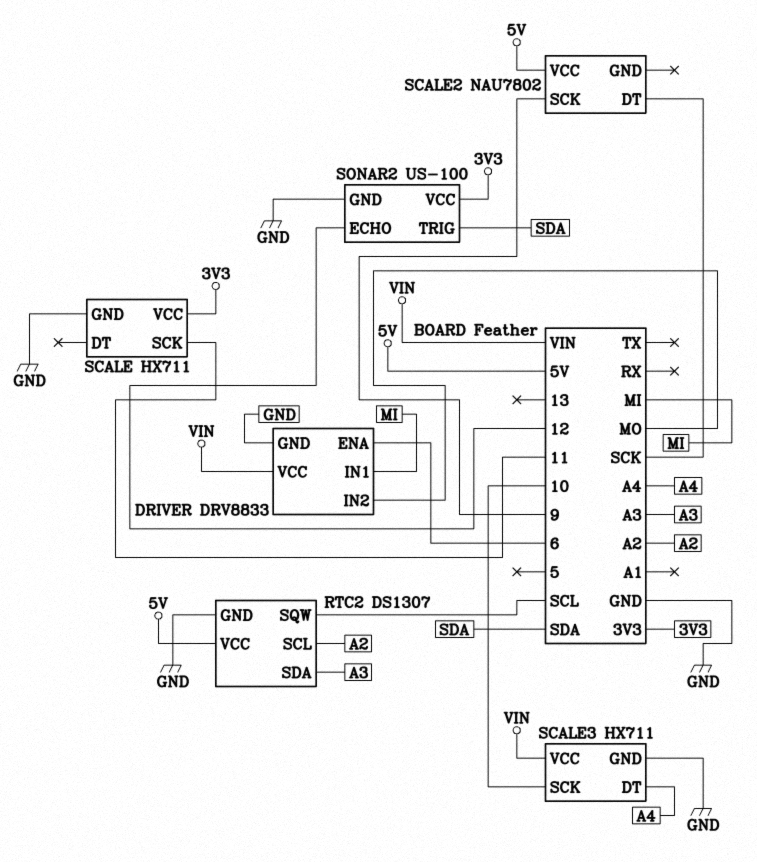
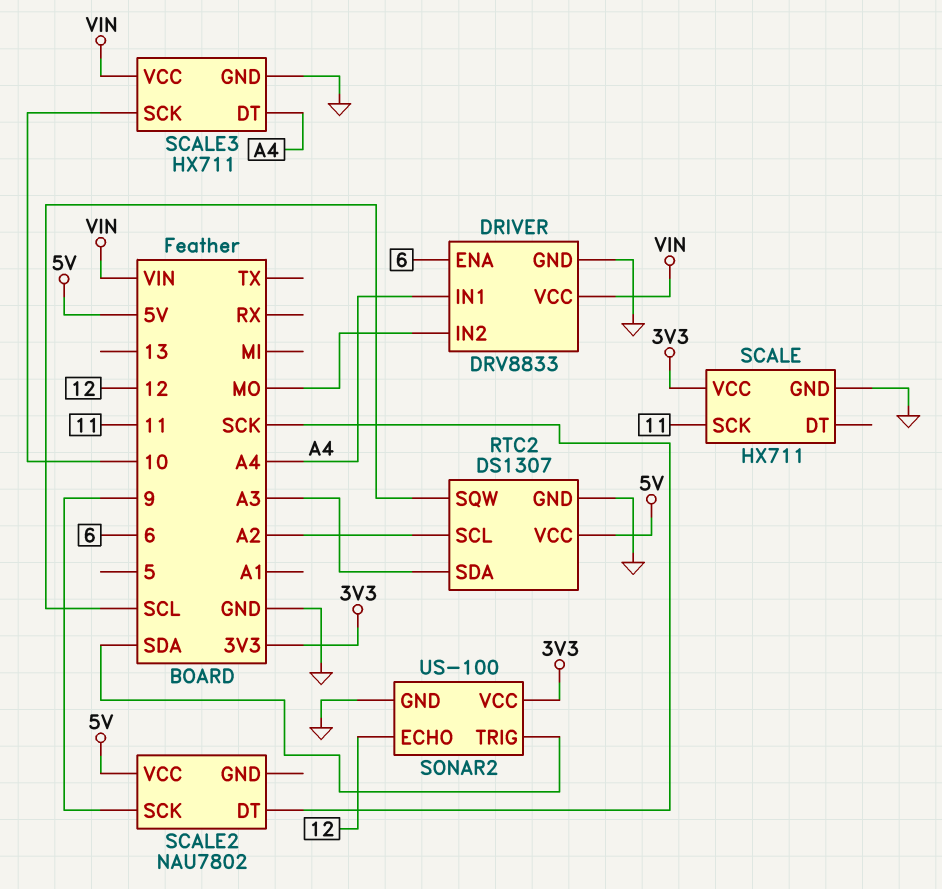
DRIVER pin IN1: MI -> A4

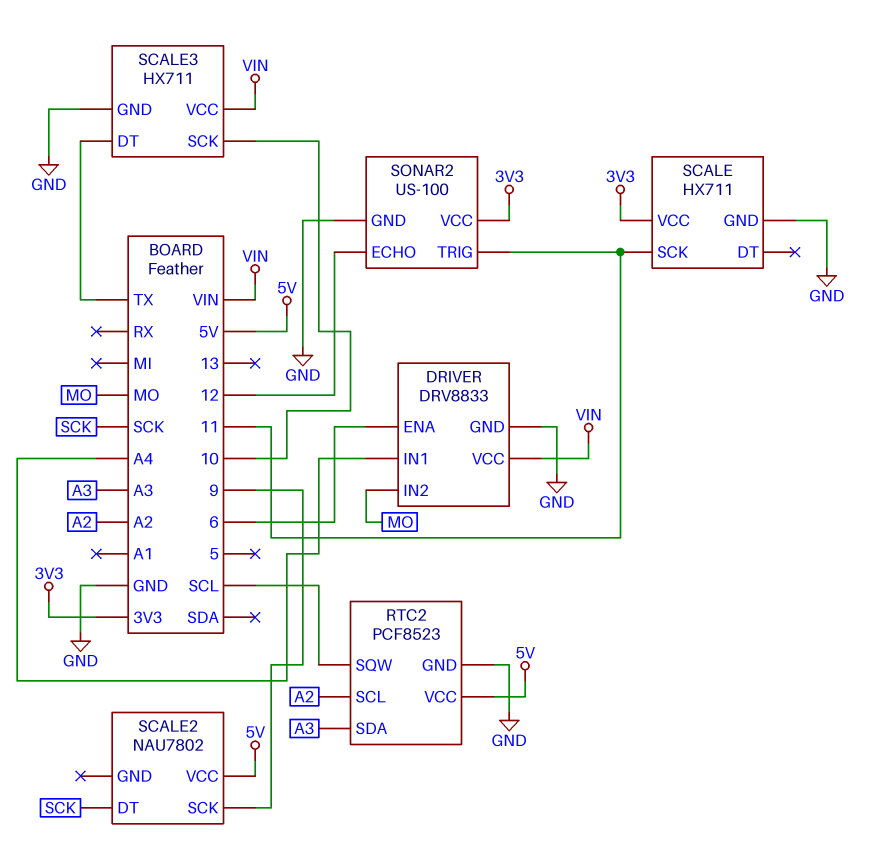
RTC2: DS1307 -> PCF8523
SCALE3 pin DT: A4 -> TX
SONAR2 pin TRIG: SDA -> 11

